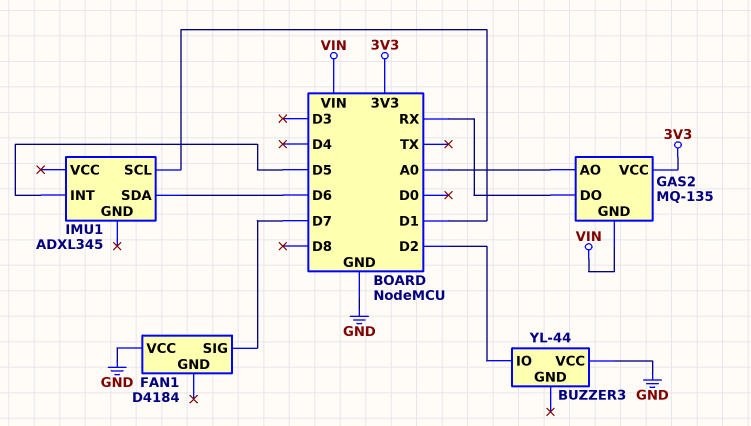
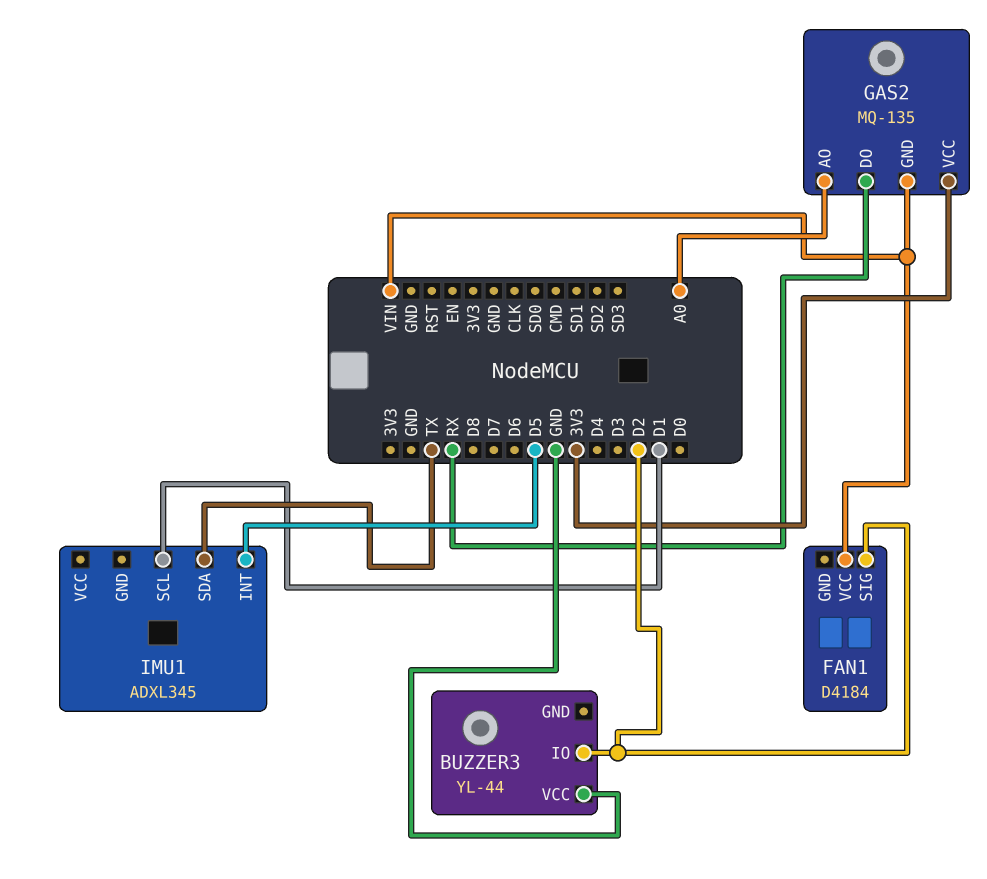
FAN1 pin SIG: D7 -> D2
FAN1 pin VCC: GND -> VIN
IMU1 pin SDA: D6 -> TX

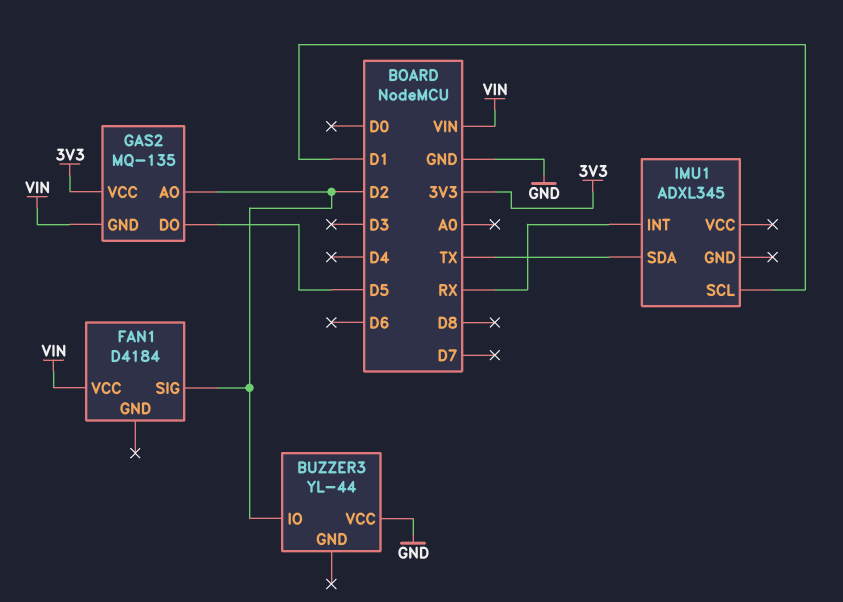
GAS2 pin AO: A0 -> D2
GAS2 pin DO: RX -> D5
IMU1 pin INT: D5 -> RX

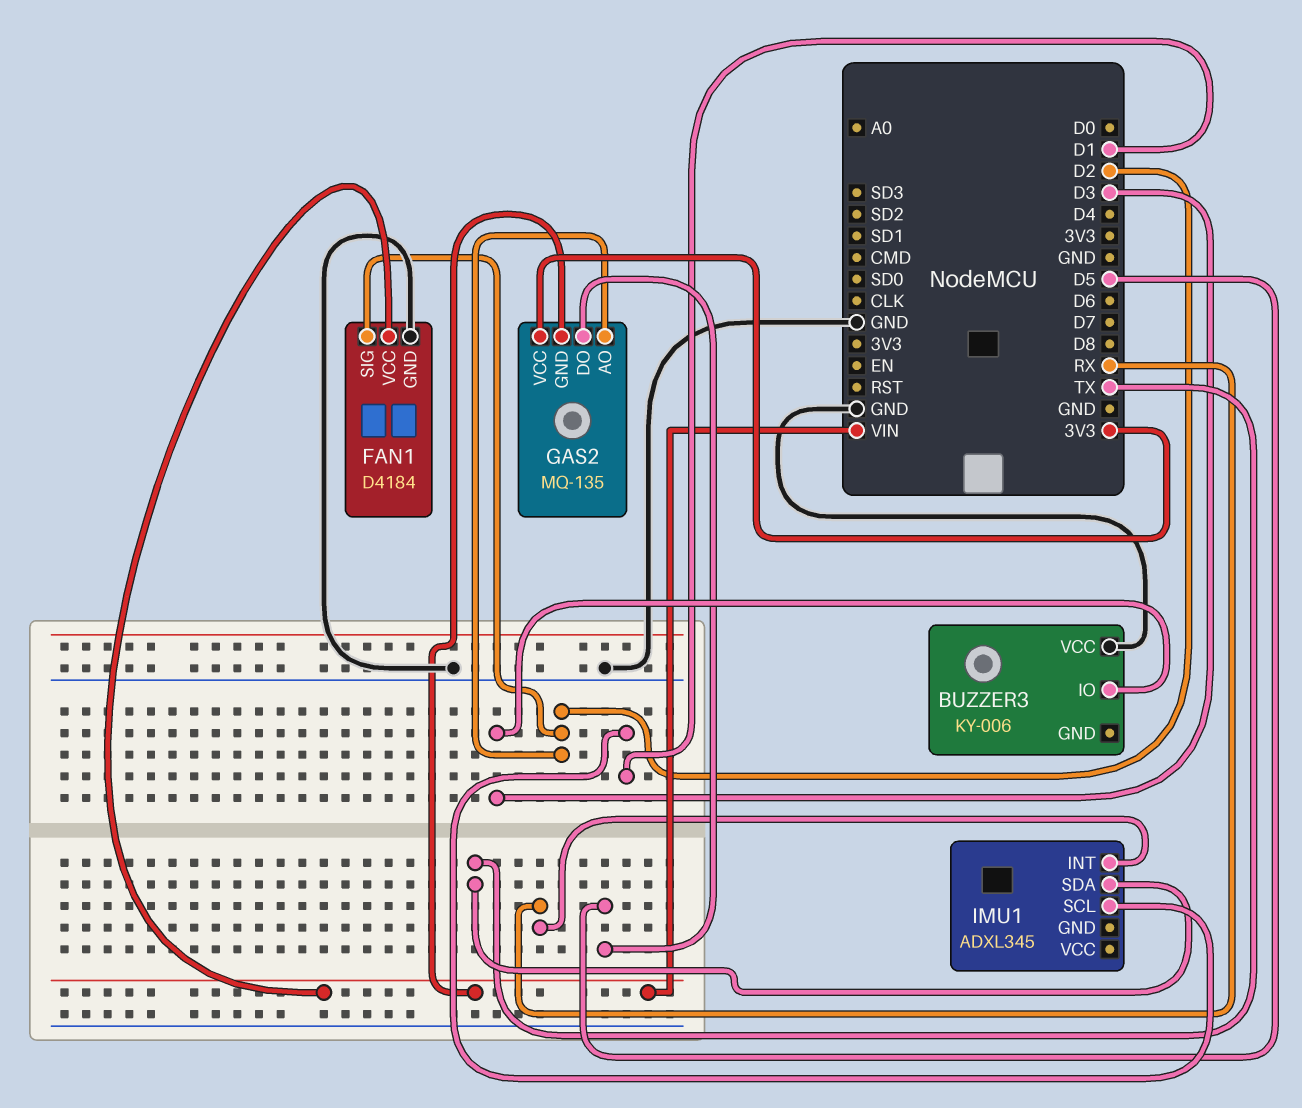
BUZZER3: YL-44 -> KY-006
BUZZER3 pin IO: D2 -> D3
FAN1 pin GND: none -> GND

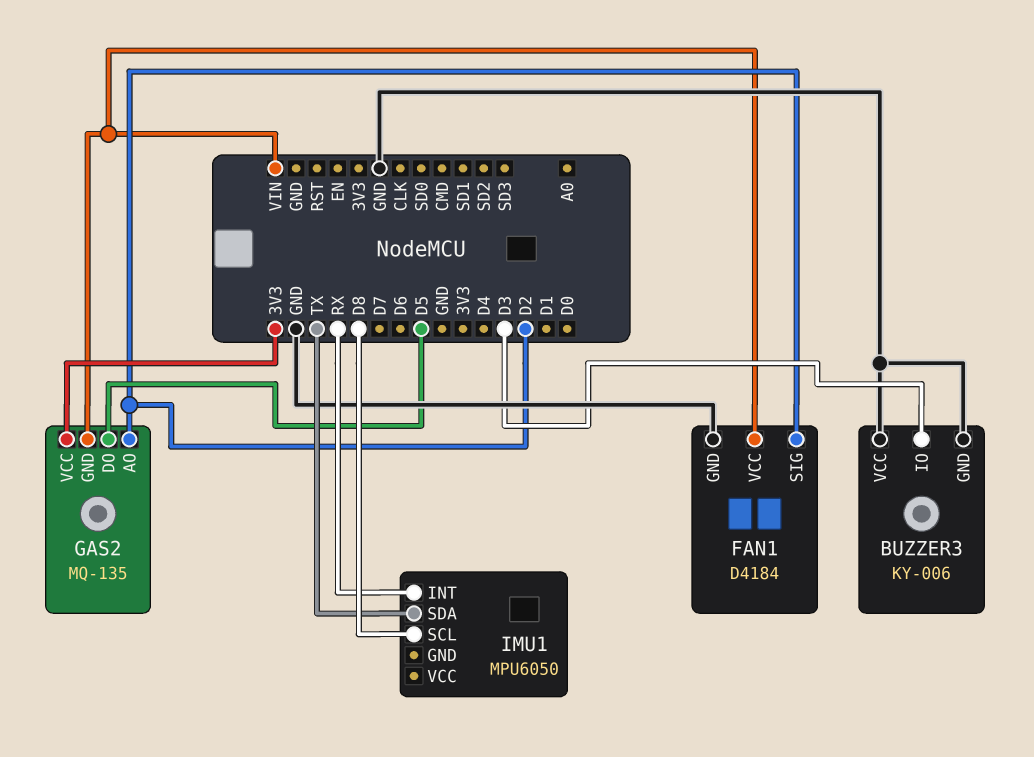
BUZZER3 pin GND: none -> GND
IMU1: ADXL345 -> MPU6050
IMU1 pin SCL: D1 -> D8

